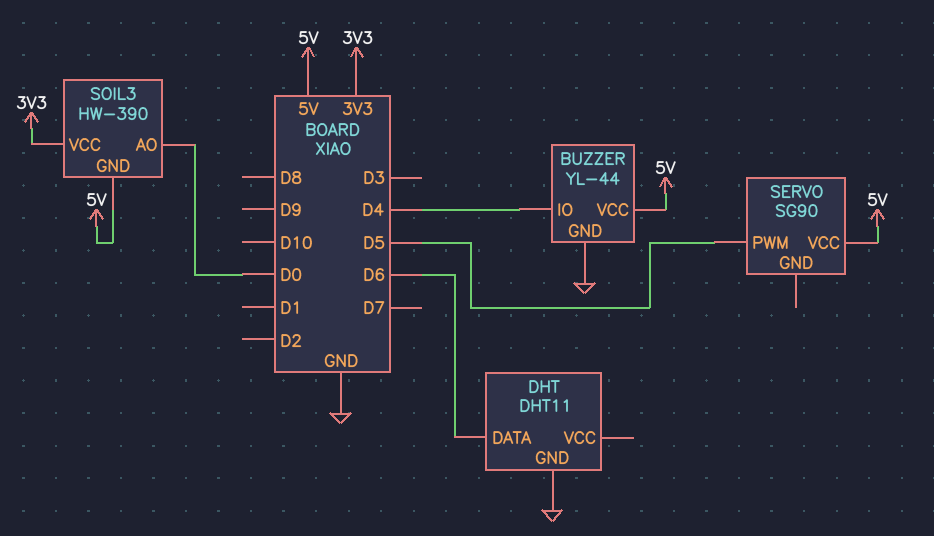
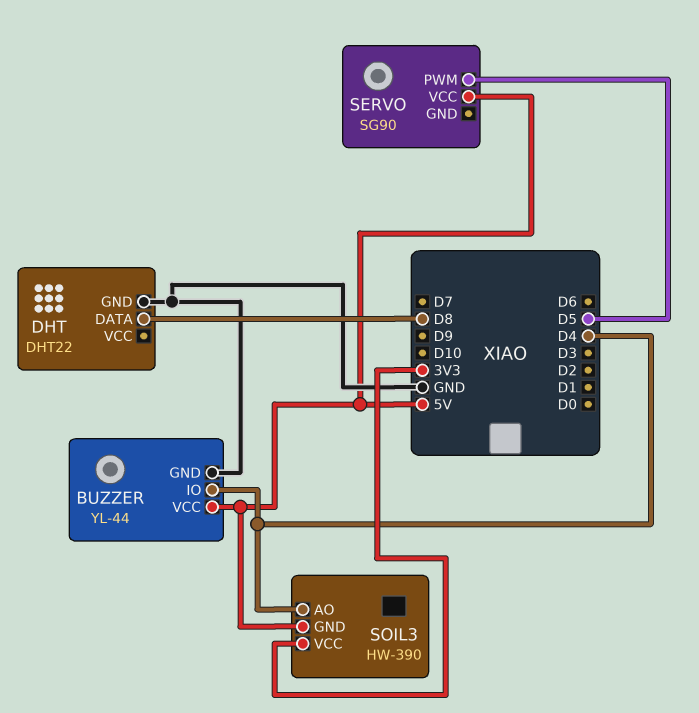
DHT: DHT11 -> DHT22
DHT pin DATA: D6 -> D8
SOIL3 pin AO: D0 -> D4

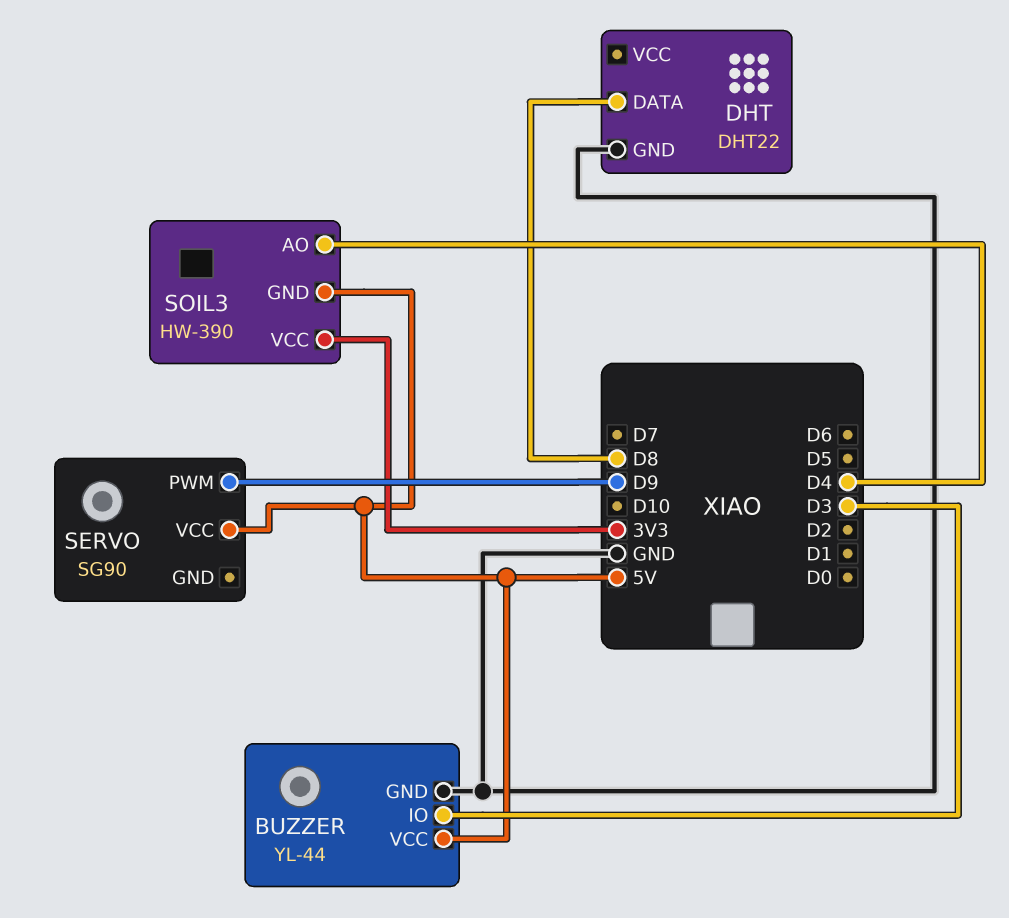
BUZZER pin IO: D4 -> D3
SERVO pin PWM: D5 -> D9

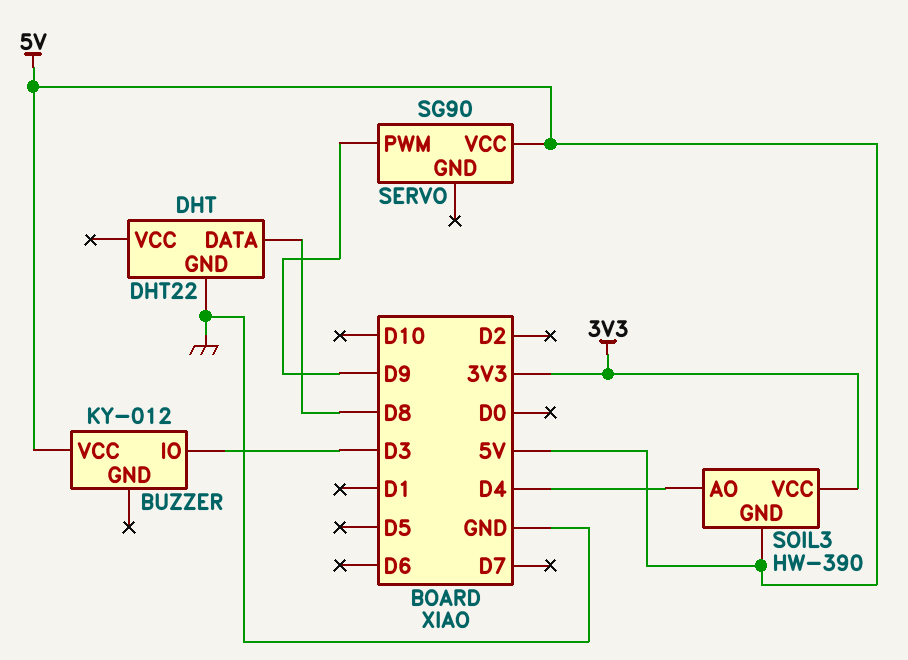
BUZZER: YL-44 -> KY-012
BUZZER pin GND: GND -> none

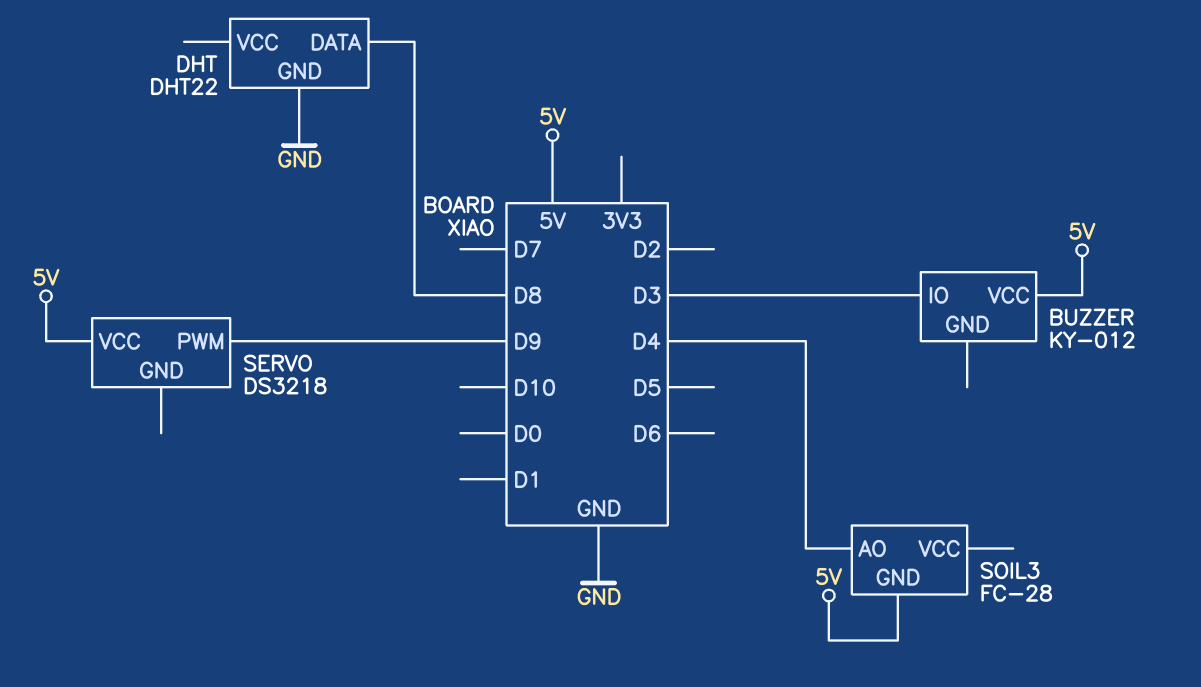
SERVO: SG90 -> DS3218
SOIL3: HW-390 -> FC-28
SOIL3 pin VCC: 3V3 -> none

